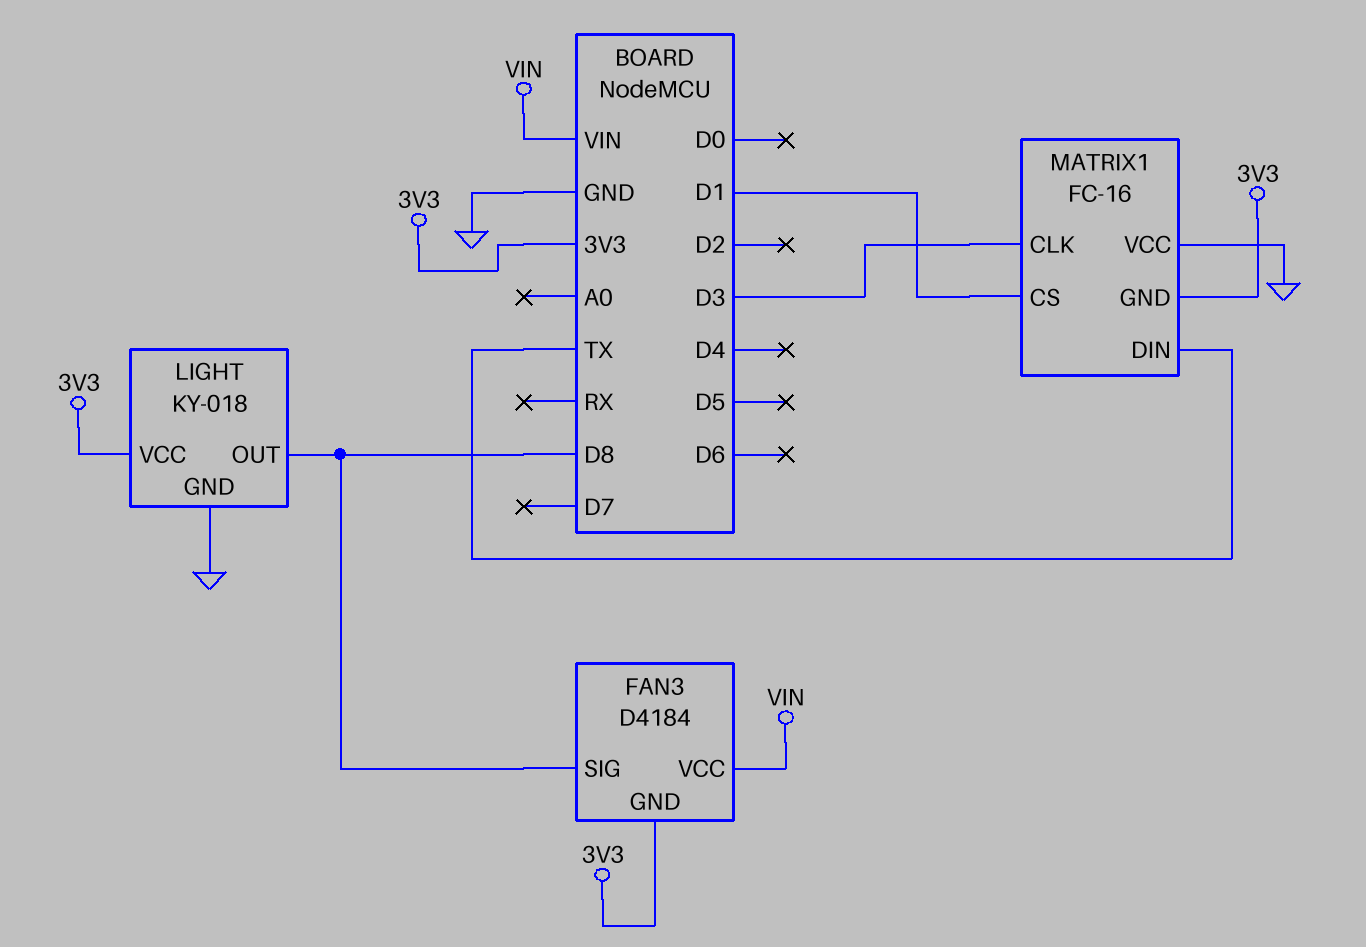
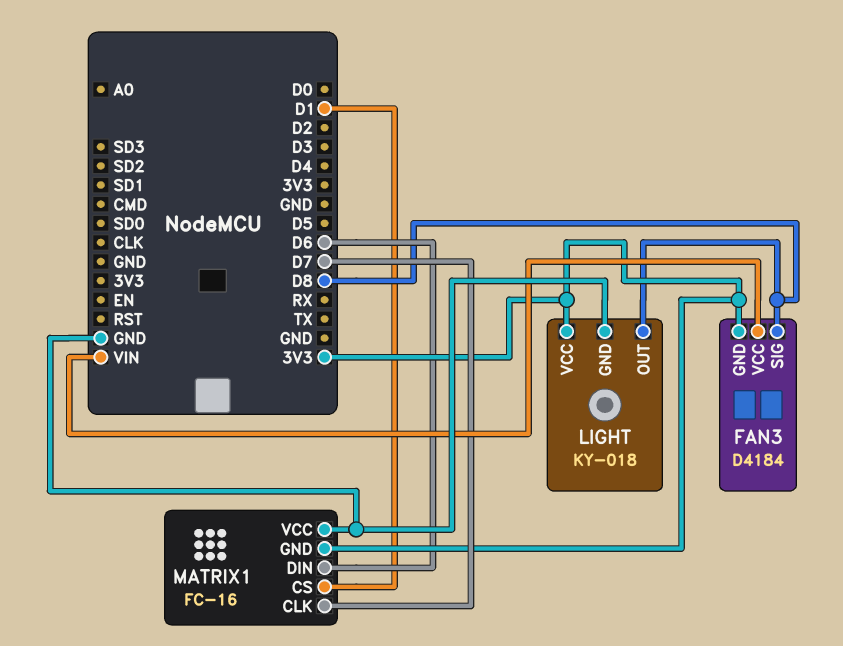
MATRIX1 pin CLK: D3 -> D7
MATRIX1 pin DIN: TX -> D6

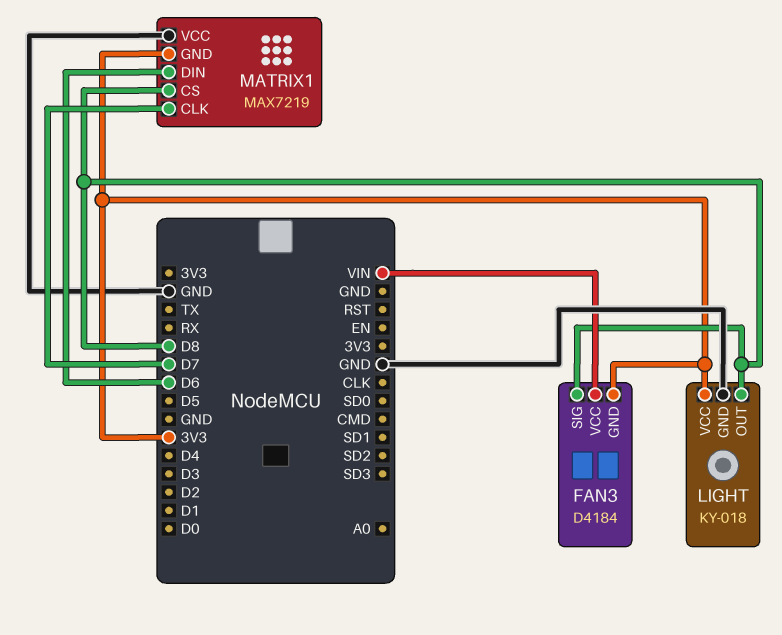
MATRIX1: FC-16 -> MAX7219
MATRIX1 pin CS: D1 -> D8

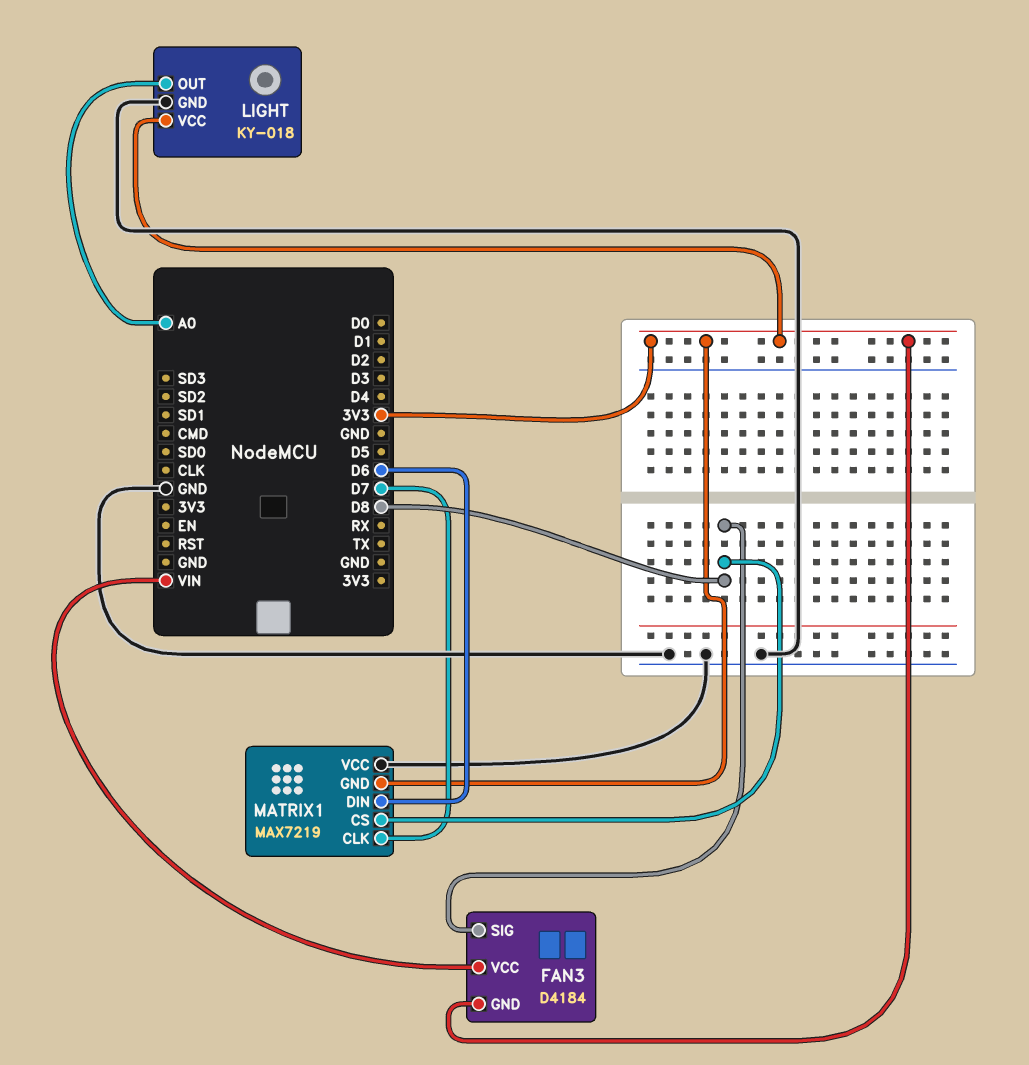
LIGHT pin OUT: D8 -> A0

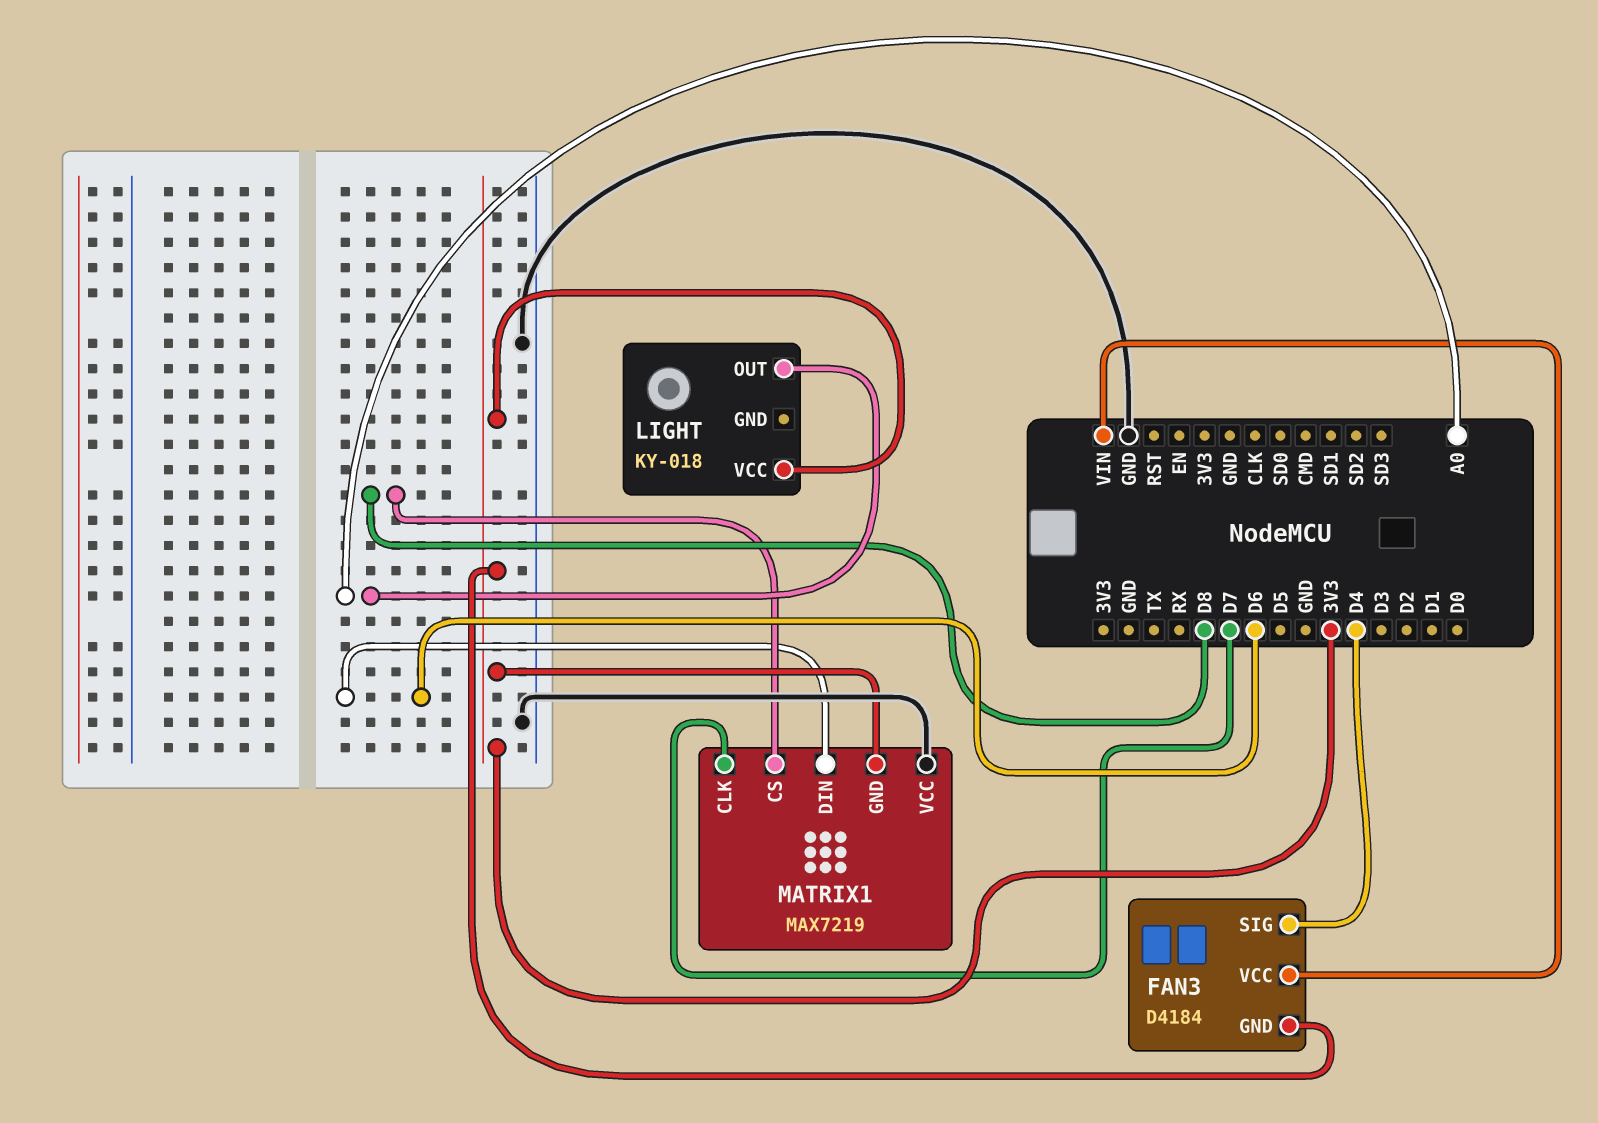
FAN3 pin SIG: D8 -> D4
LIGHT pin GND: GND -> none

